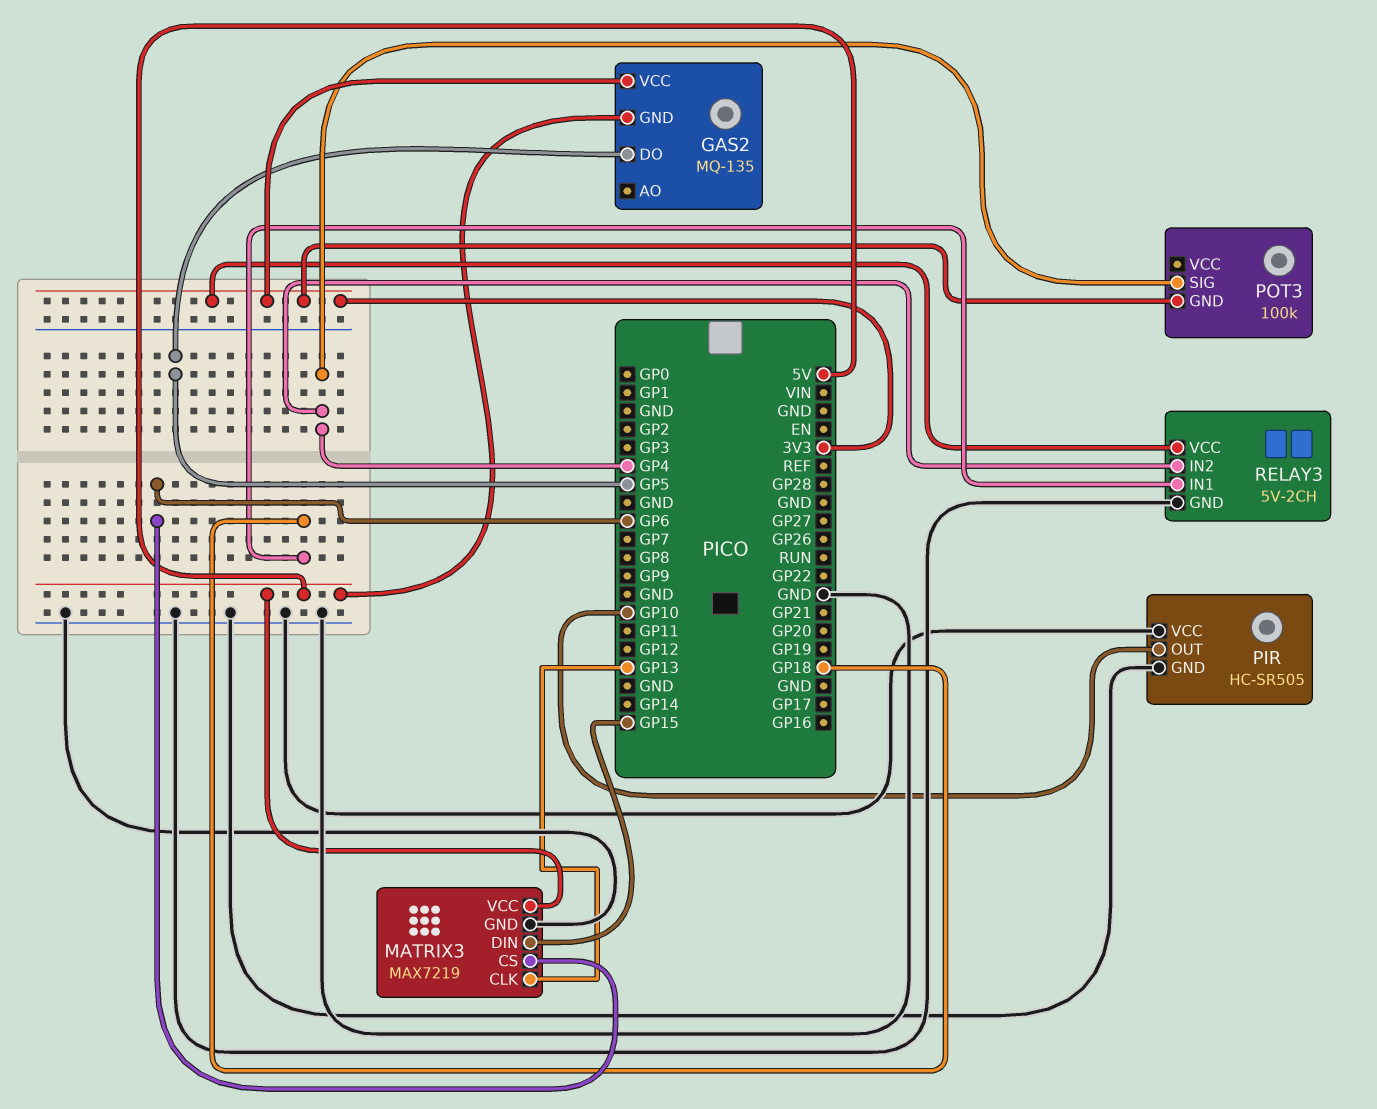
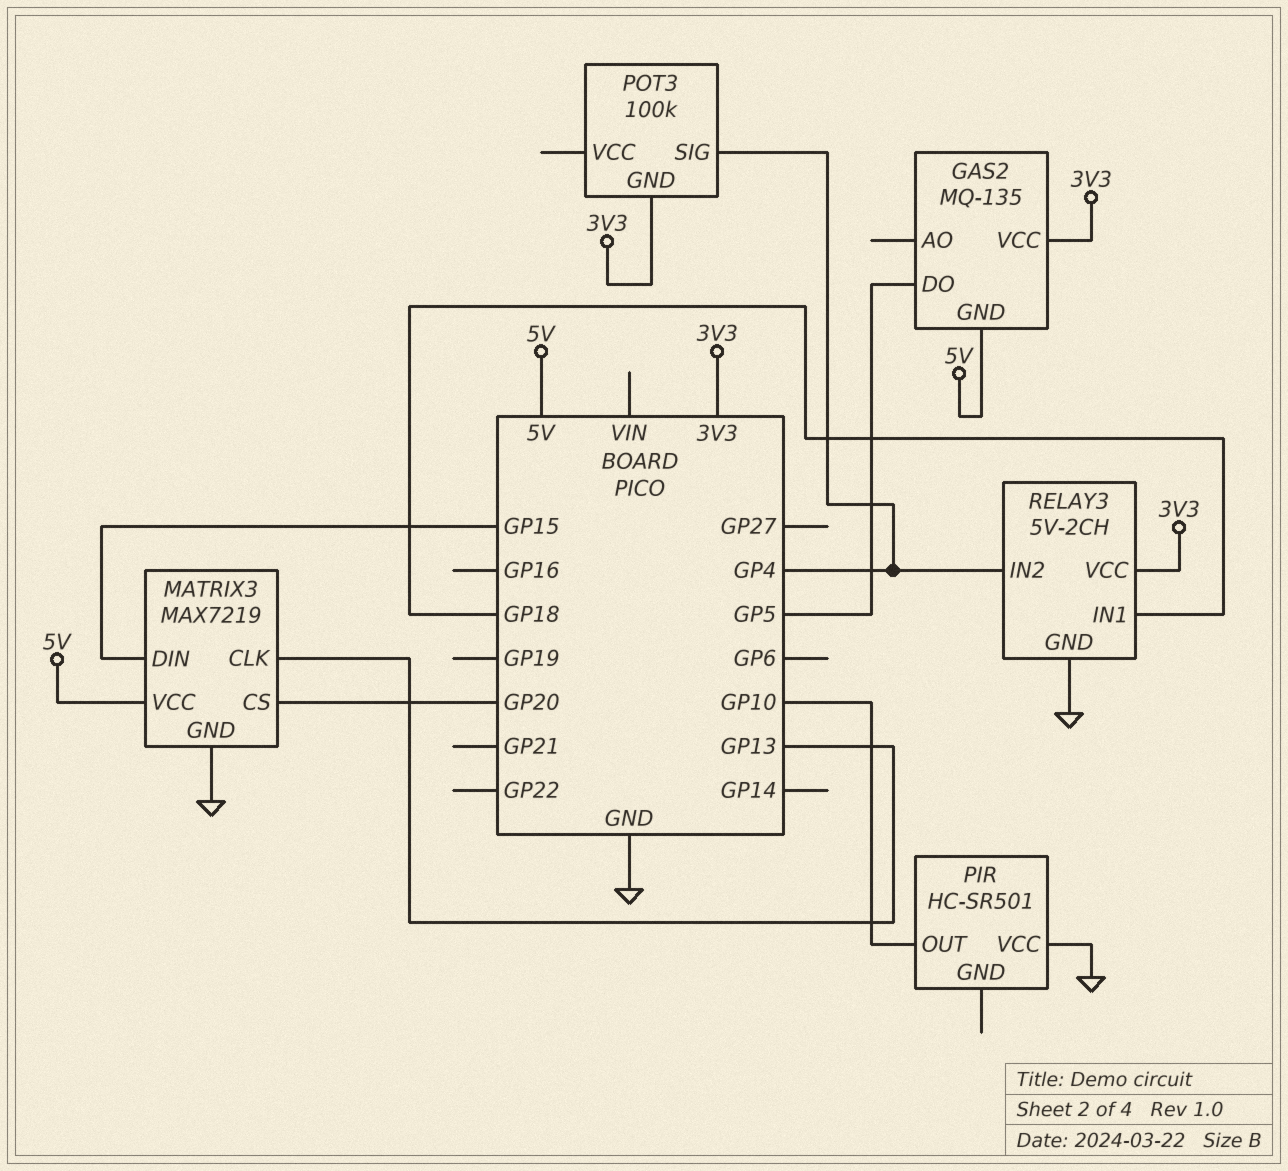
MATRIX3 pin CS: GP6 -> GP20
PIR: HC-SR505 -> HC-SR501
PIR pin GND: GND -> none

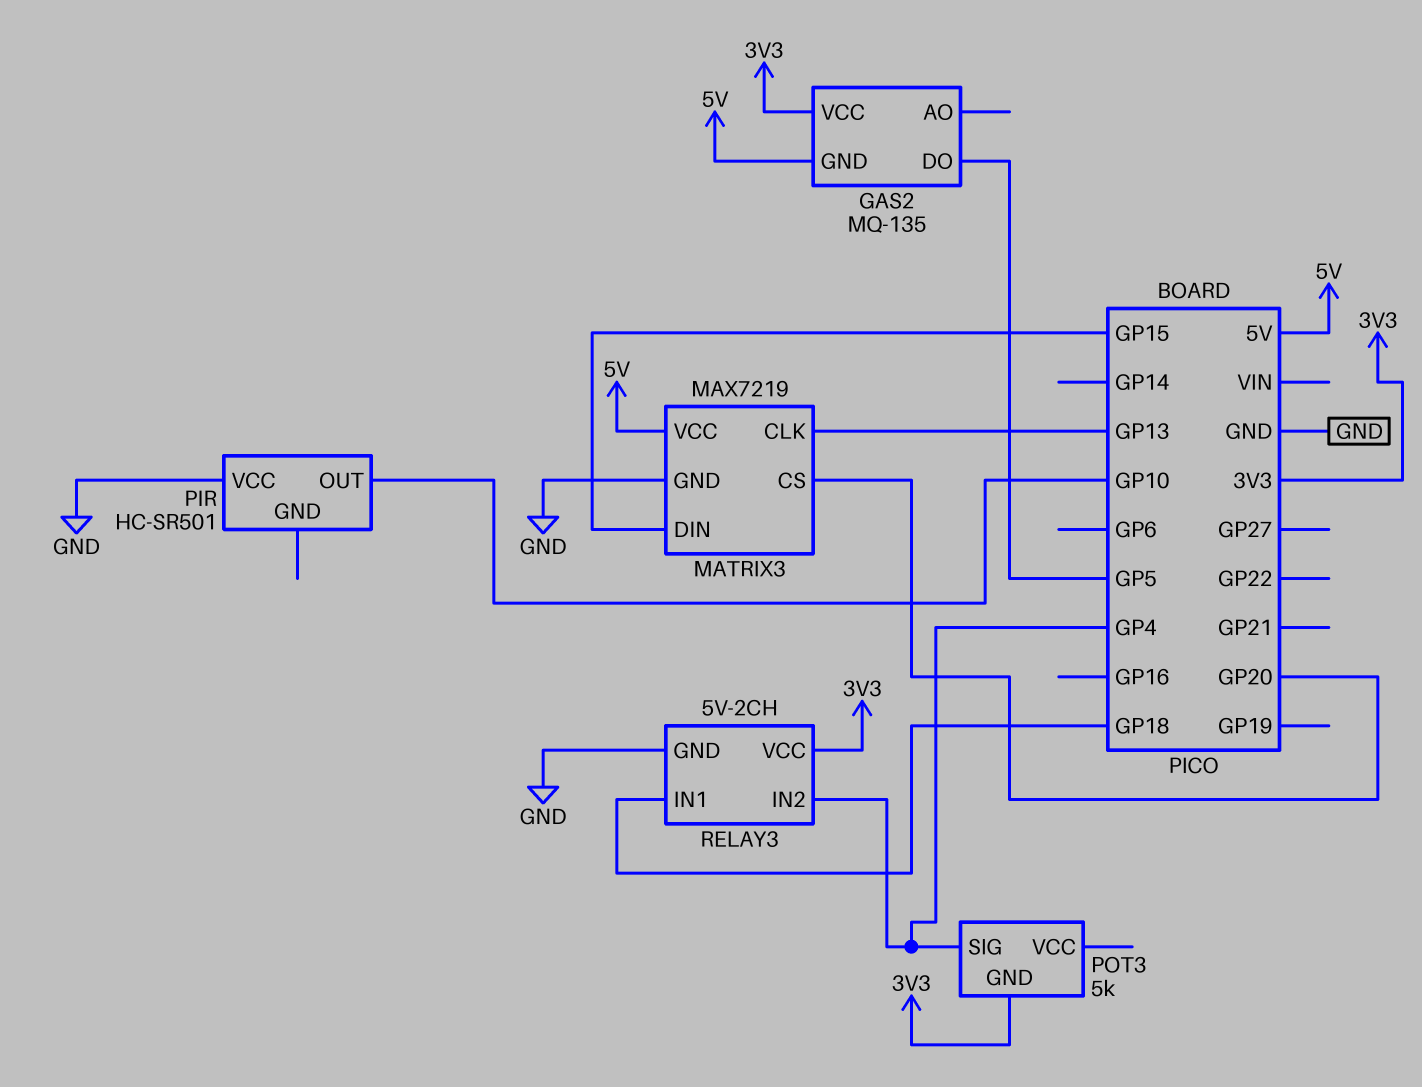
POT3: 100k -> 5k

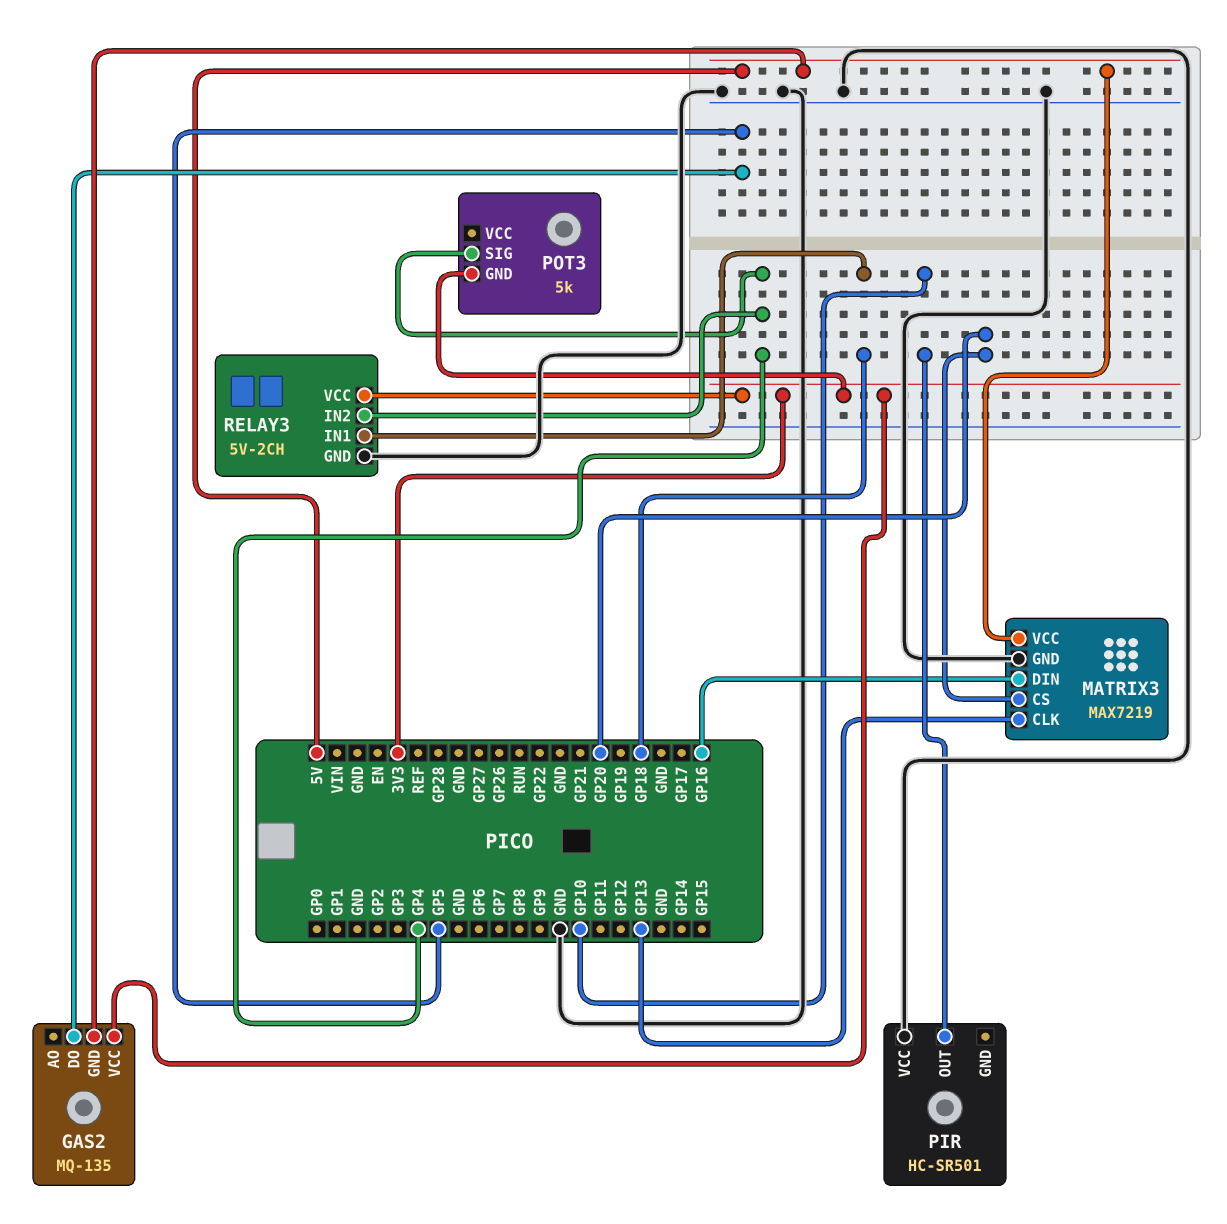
MATRIX3 pin DIN: GP15 -> GP16

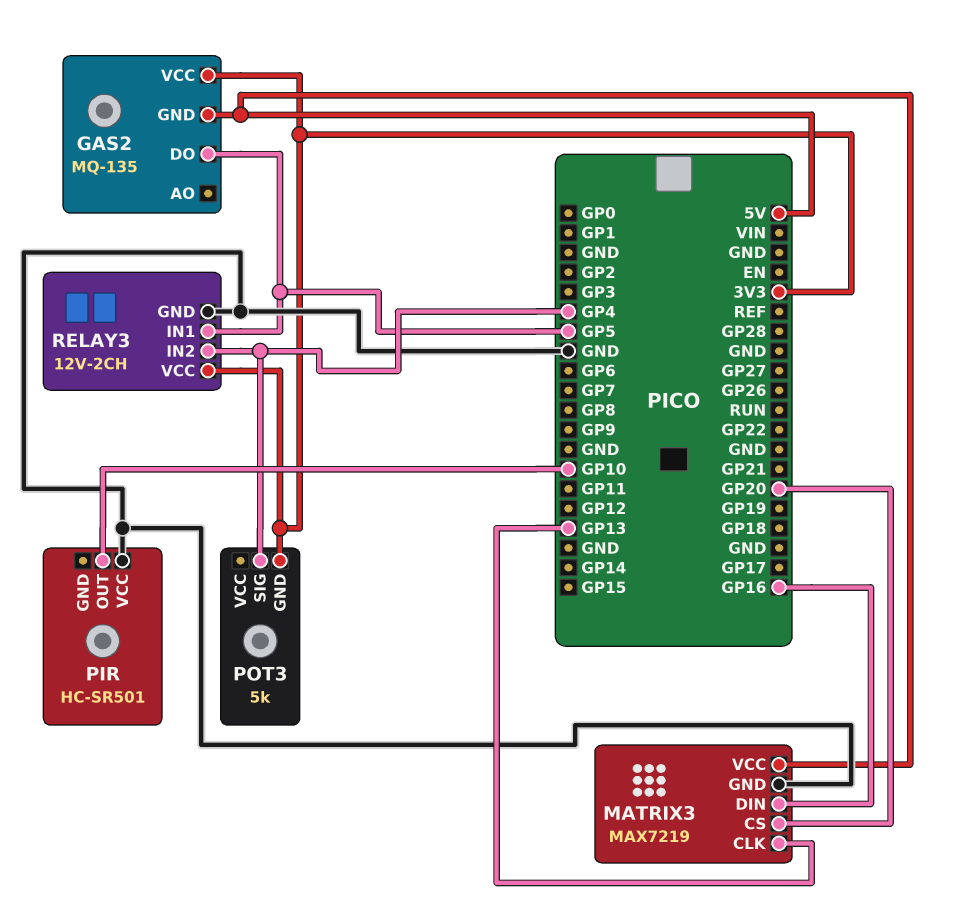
RELAY3: 5V-2CH -> 12V-2CH
RELAY3 pin IN1: GP18 -> GP5

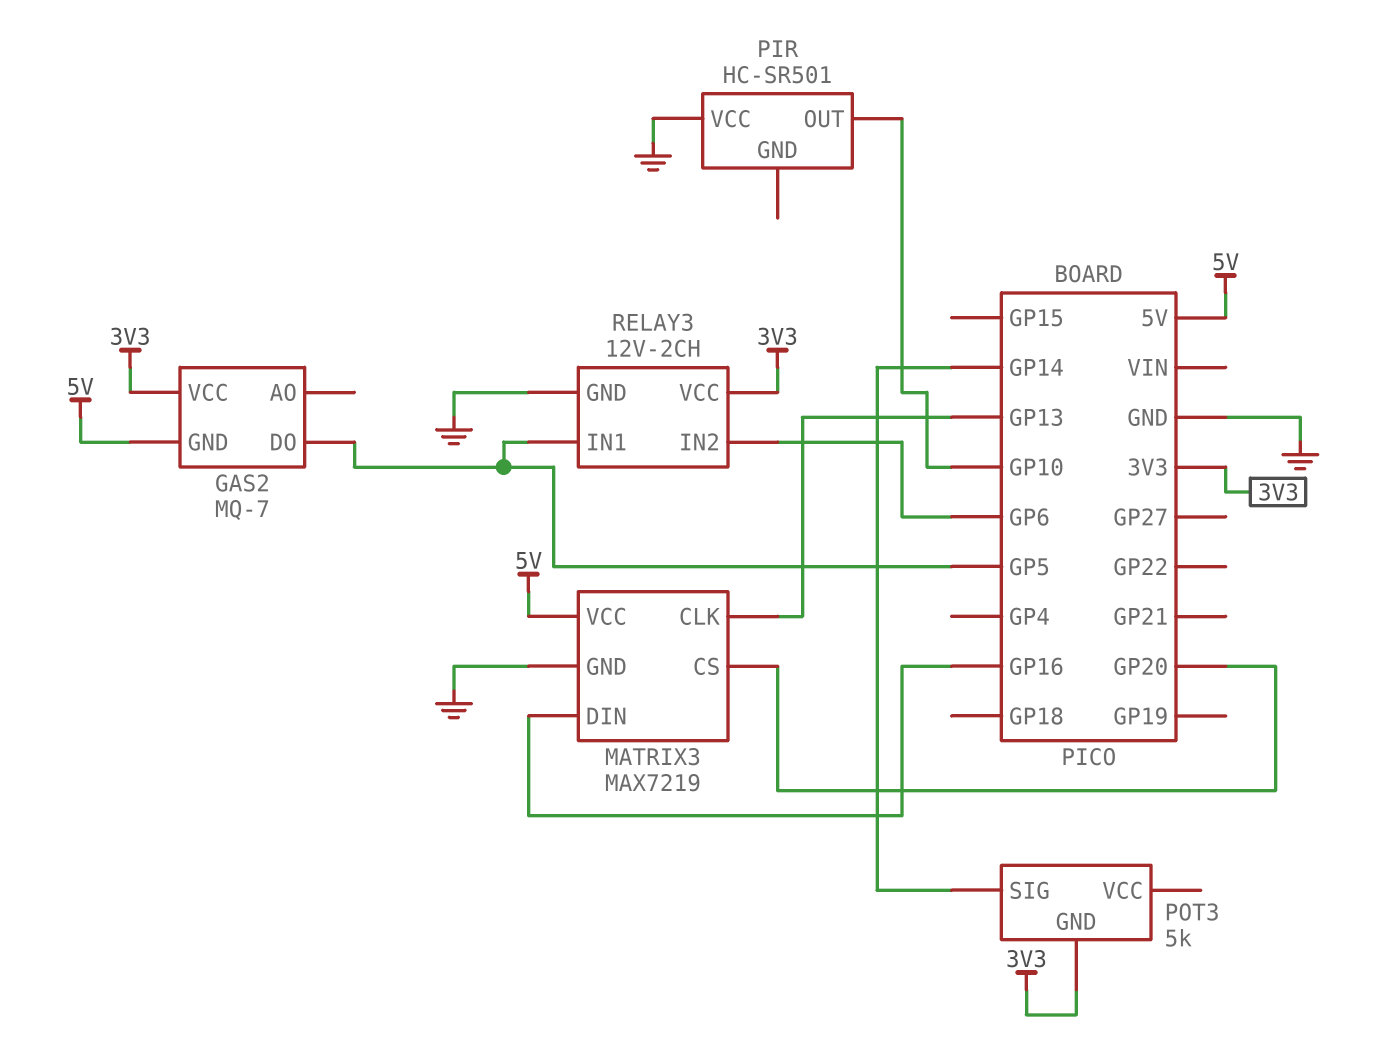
GAS2: MQ-135 -> MQ-7
POT3 pin SIG: GP4 -> GP14
RELAY3 pin IN2: GP4 -> GP6

